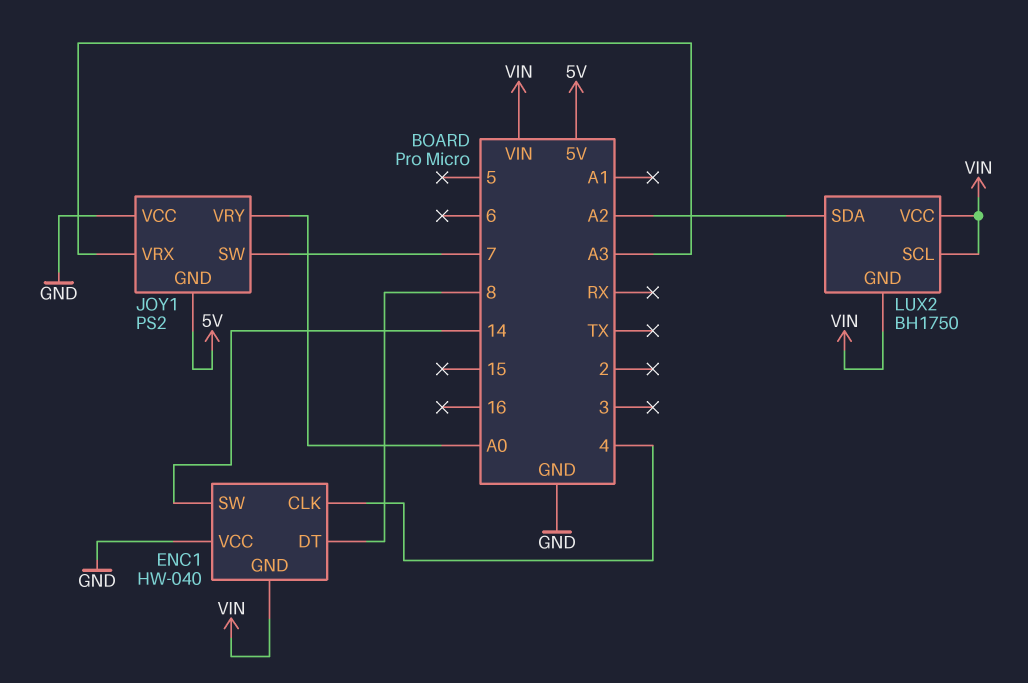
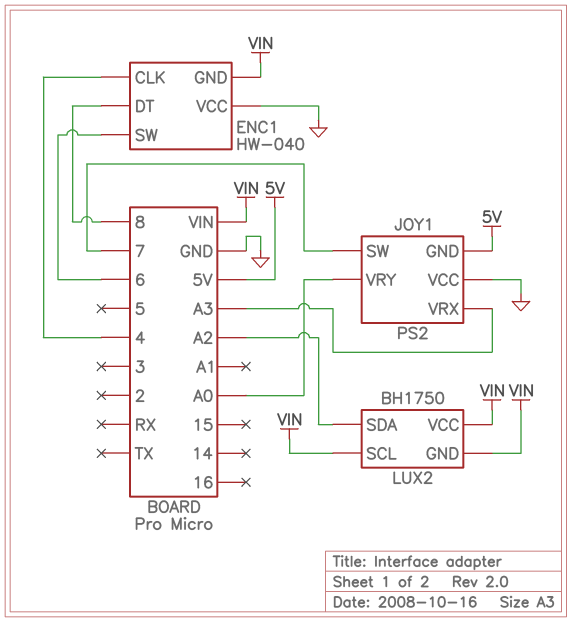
ENC1 pin SW: 14 -> 6

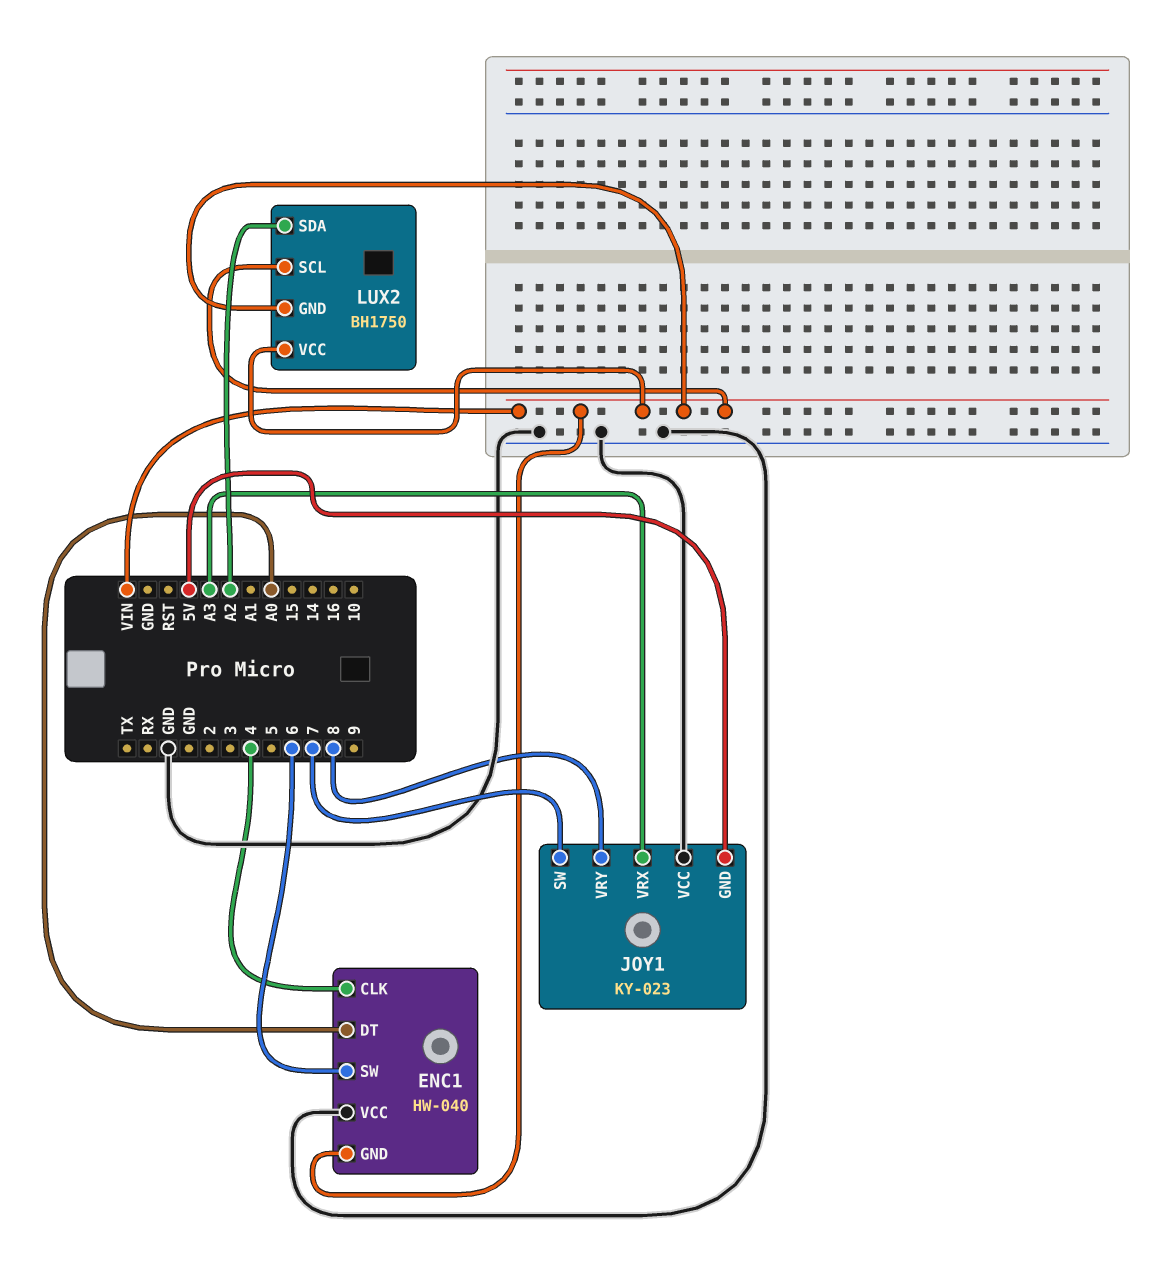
ENC1 pin DT: 8 -> A0
JOY1: PS2 -> KY-023
JOY1 pin VRY: A0 -> 8

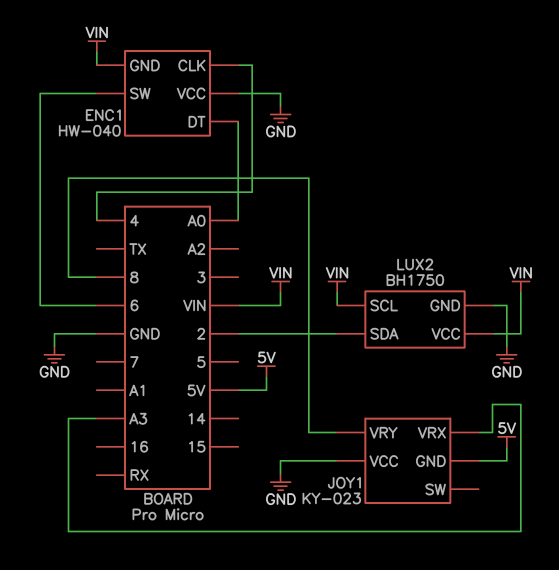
JOY1 pin SW: 7 -> none
LUX2 pin GND: VIN -> GND
LUX2 pin SDA: A2 -> 2

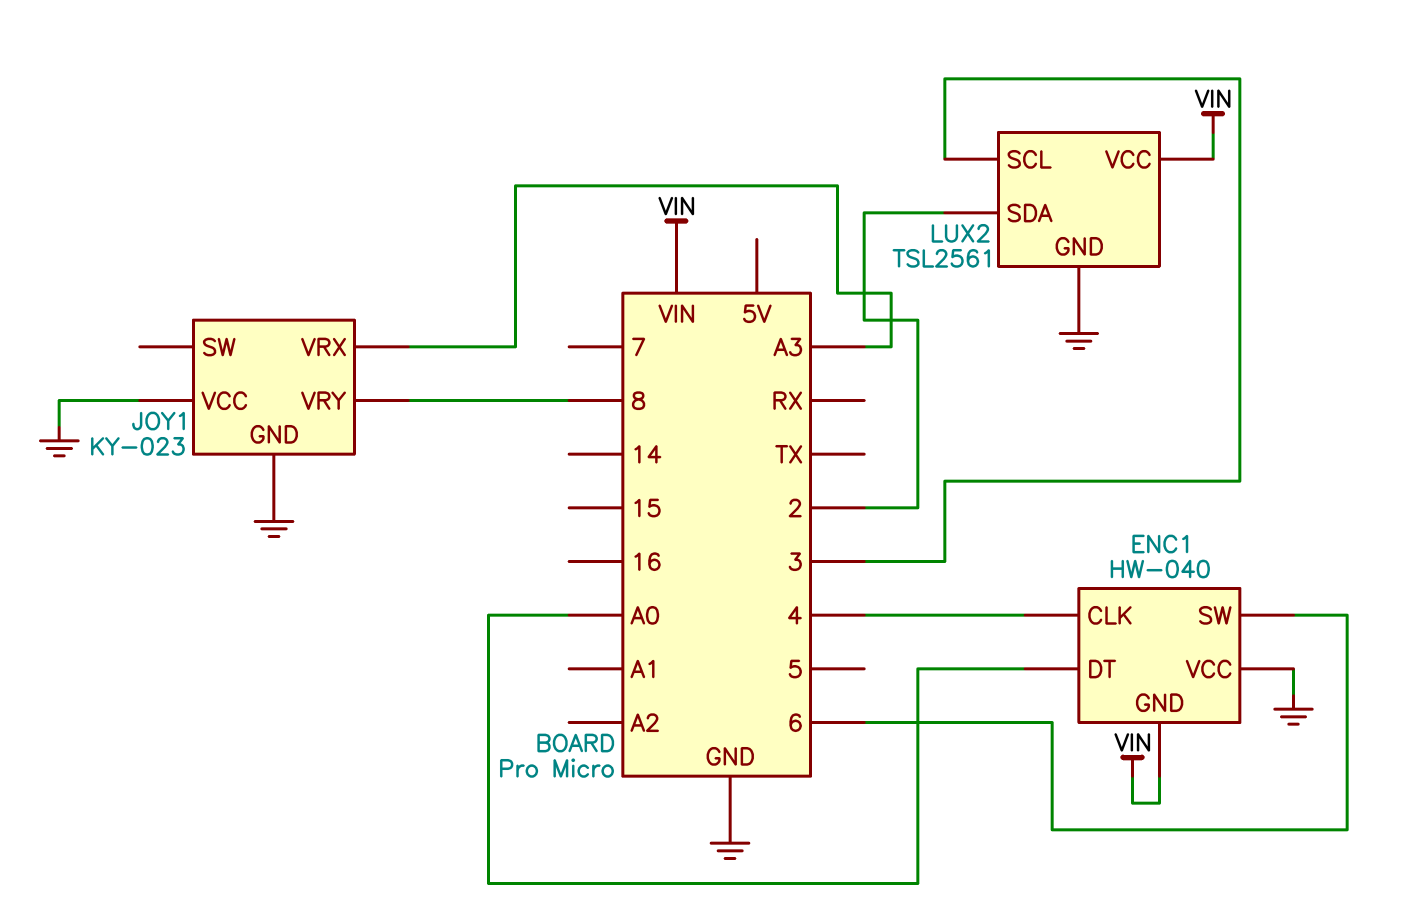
JOY1 pin GND: 5V -> GND
LUX2: BH1750 -> TSL2561
LUX2 pin SCL: VIN -> 3

